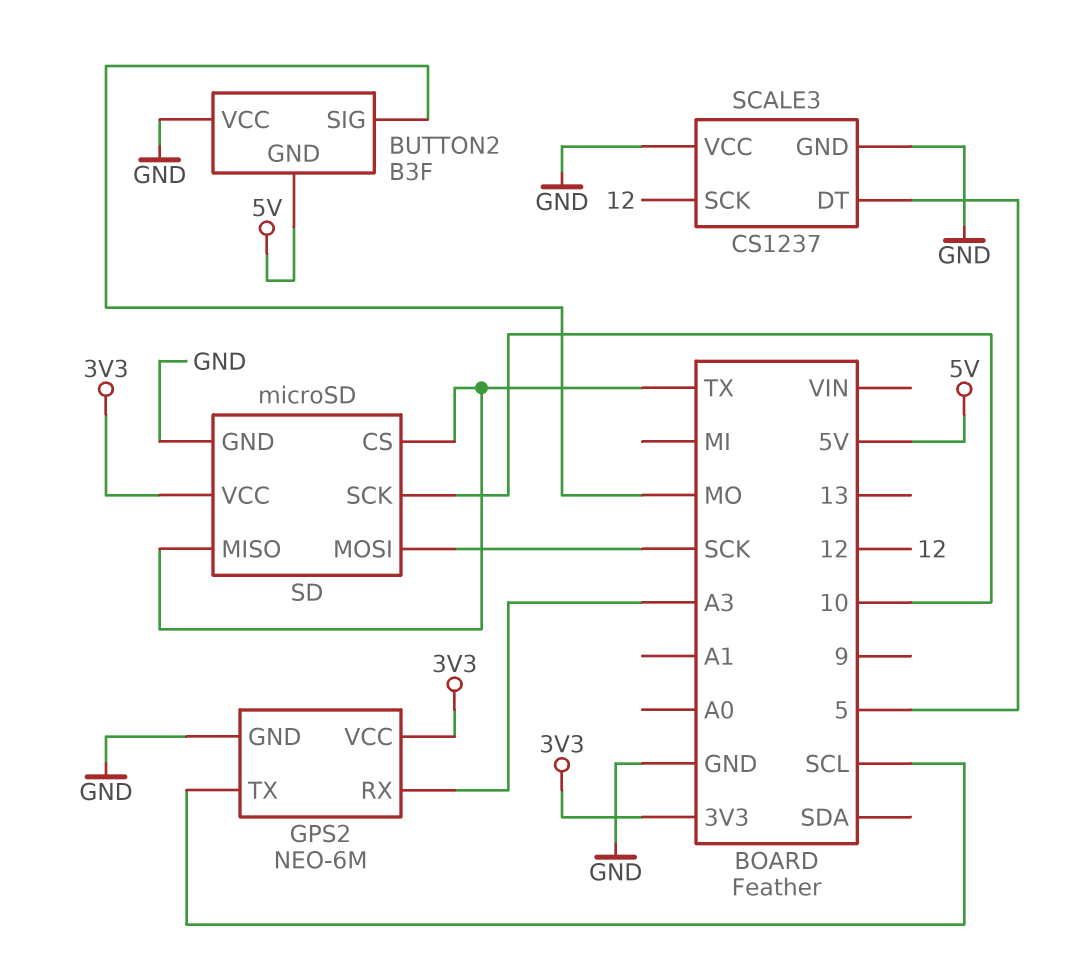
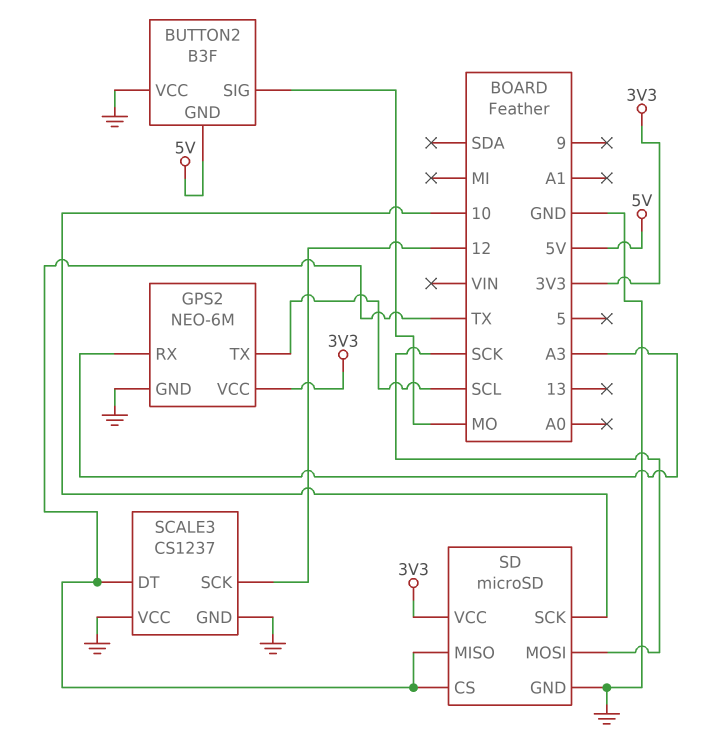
SCALE3 pin DT: 5 -> TX

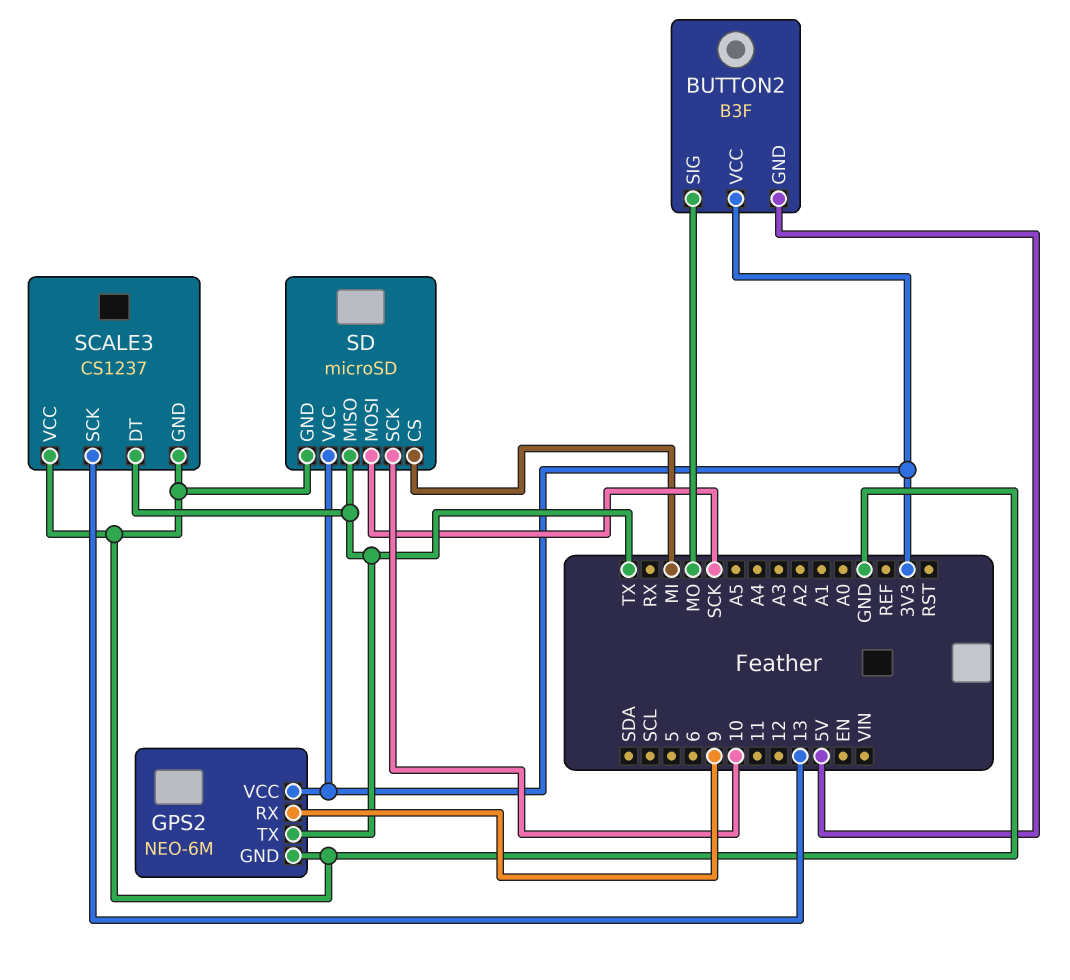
BUTTON2 pin VCC: GND -> 3V3
GPS2 pin RX: A3 -> 9
GPS2 pin TX: SCL -> TX
SCALE3 pin SCK: 12 -> 13
SD pin CS: TX -> MI

